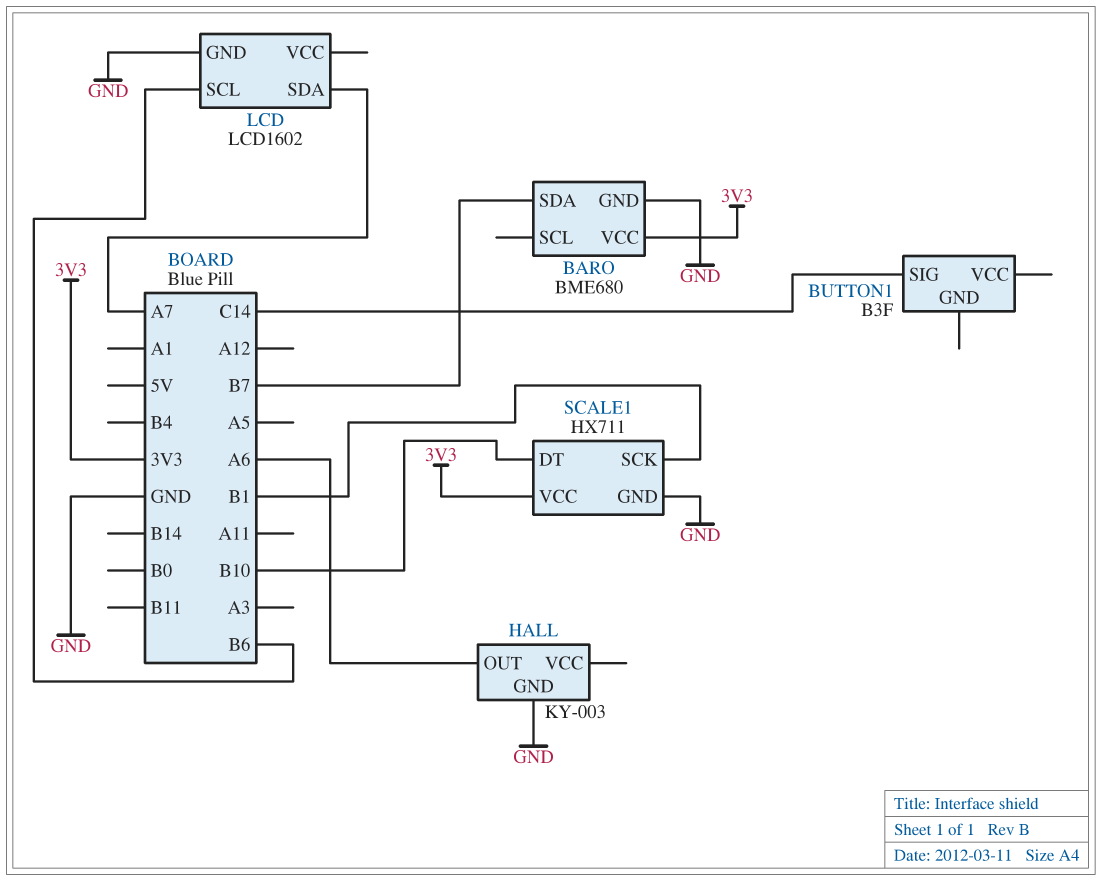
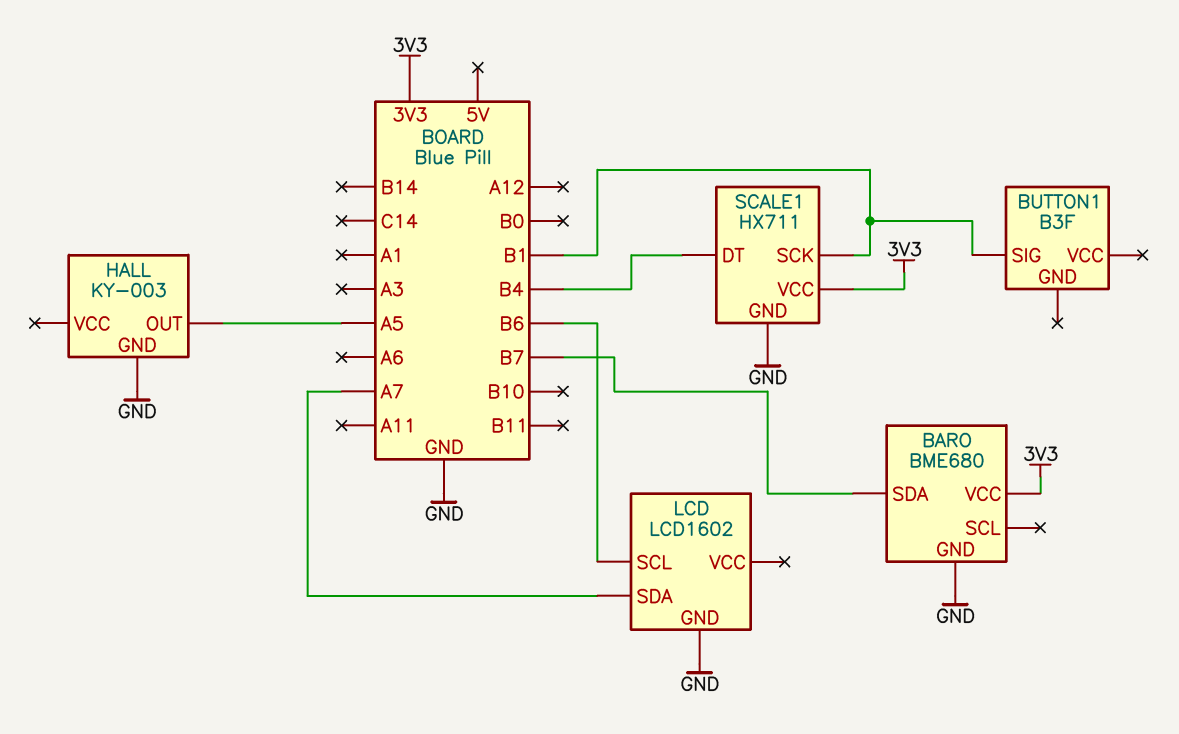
BUTTON1 pin SIG: C14 -> B1
HALL pin OUT: A6 -> A5
SCALE1 pin DT: B10 -> B4

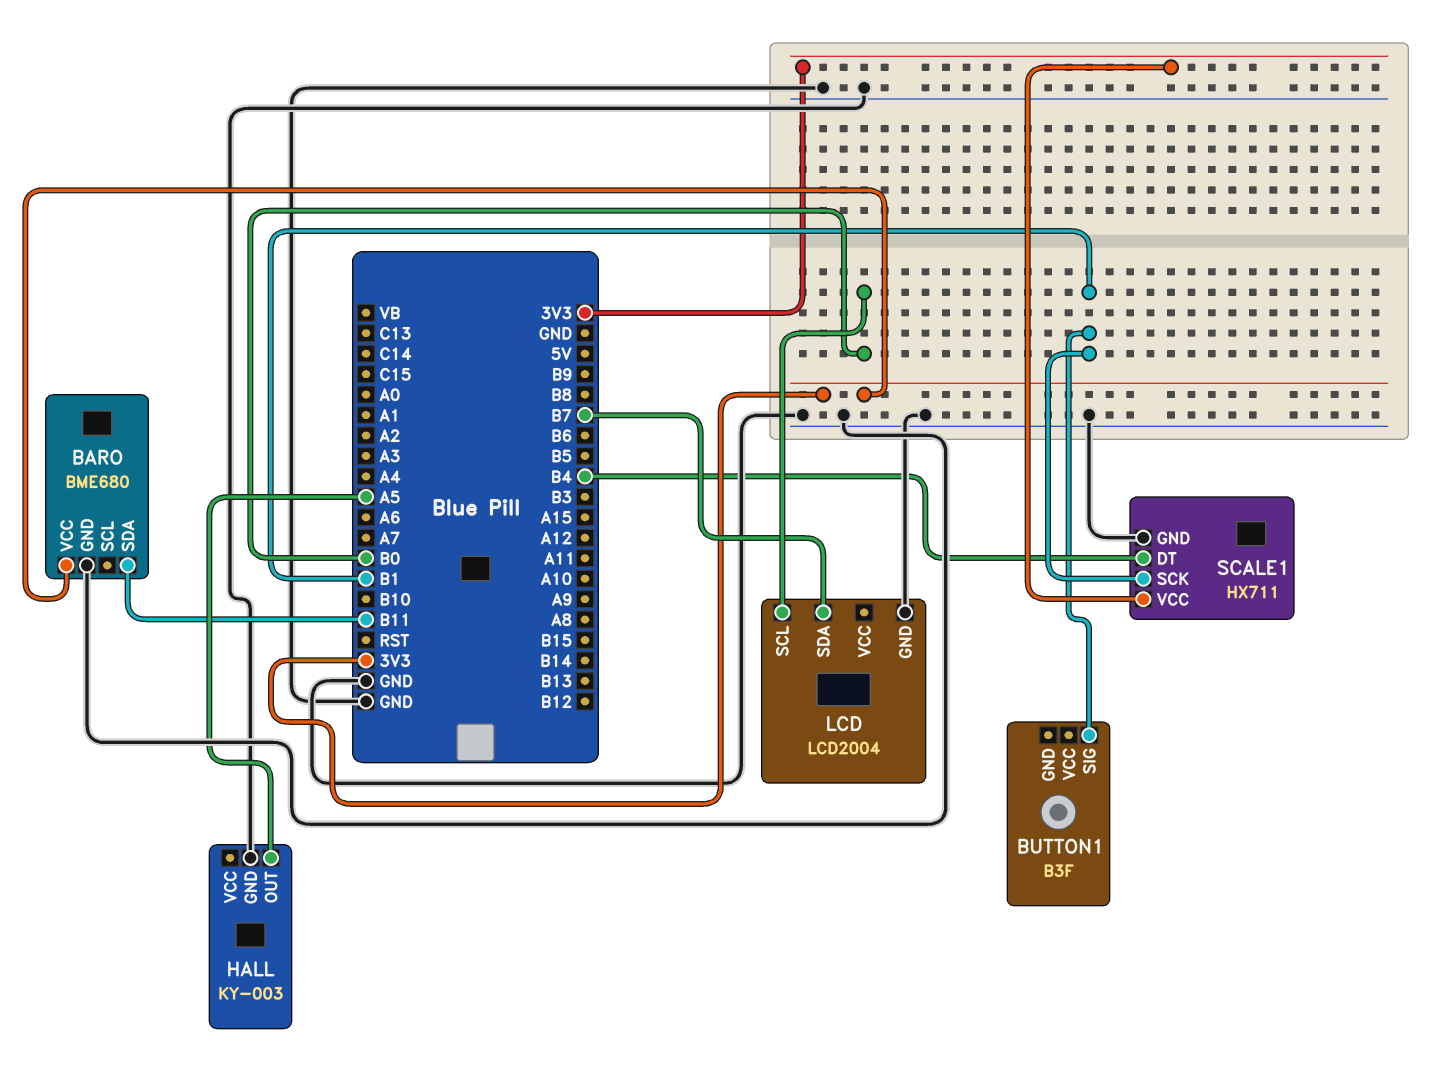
BARO pin SDA: B7 -> B11
LCD: LCD1602 -> LCD2004
LCD pin SCL: B6 -> B0
LCD pin SDA: A7 -> B7

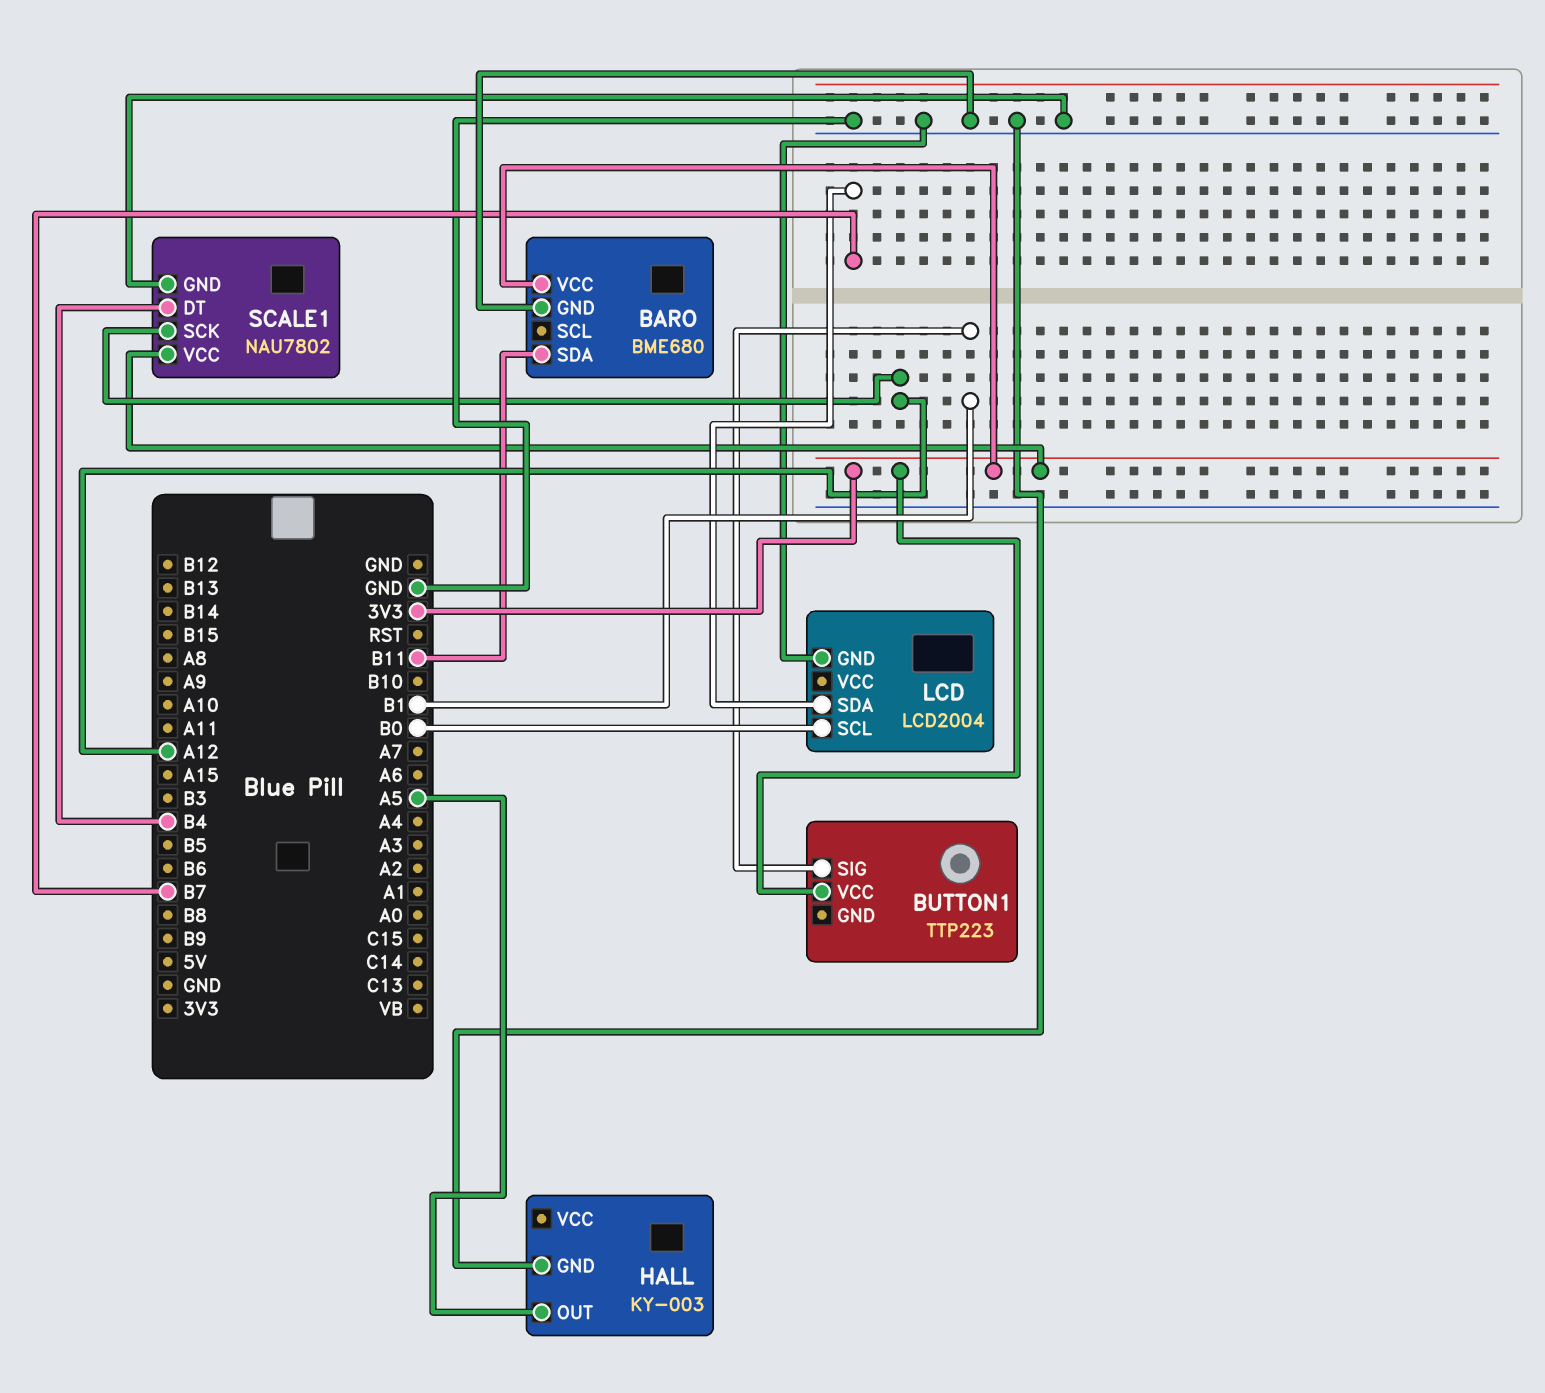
BUTTON1: B3F -> TTP223
BUTTON1 pin VCC: none -> 3V3
SCALE1: HX711 -> NAU7802
SCALE1 pin SCK: B1 -> A12

